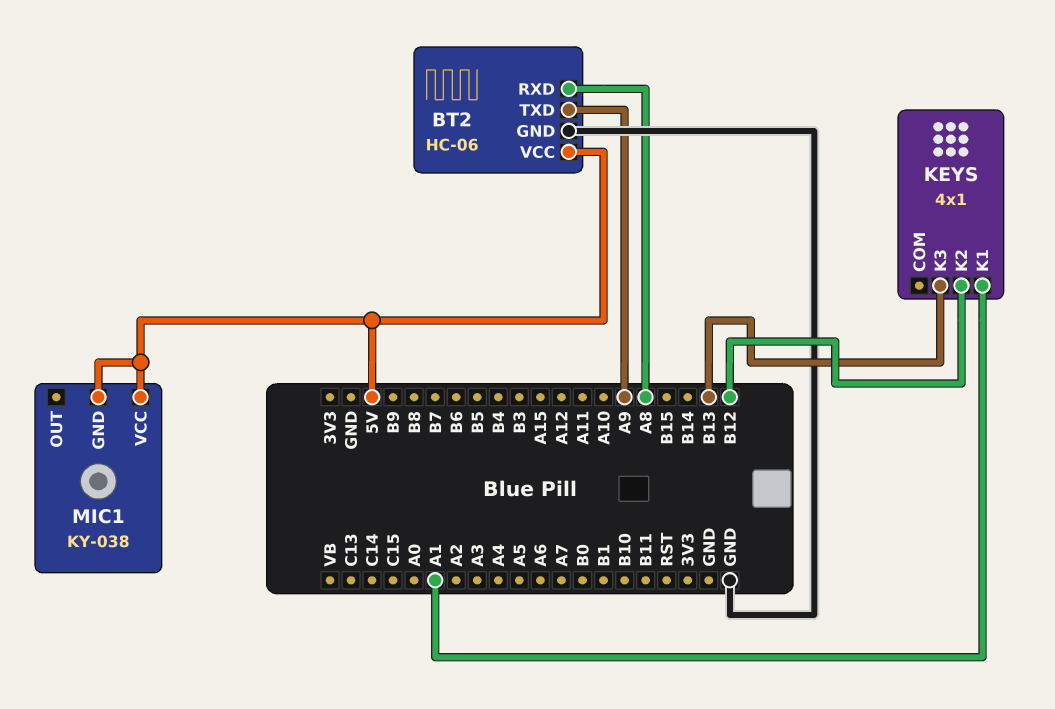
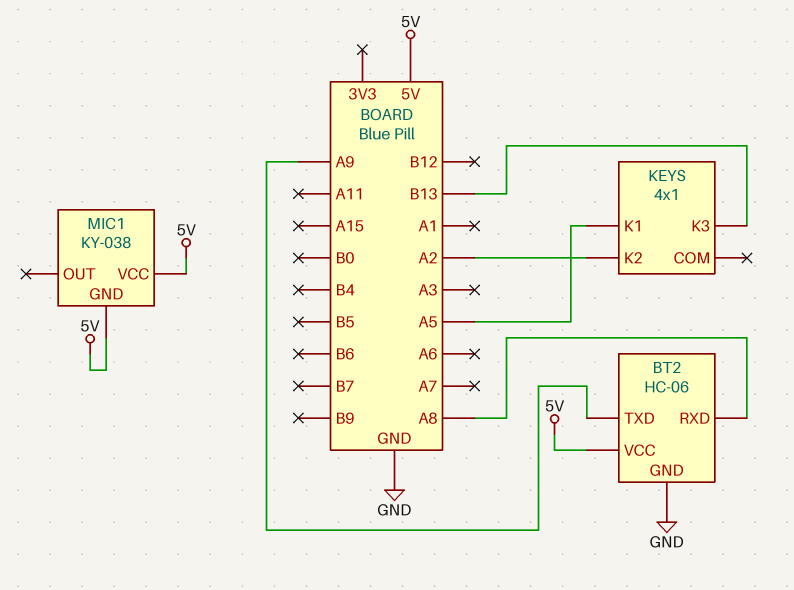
KEYS pin K1: A1 -> A5
KEYS pin K2: B12 -> A2

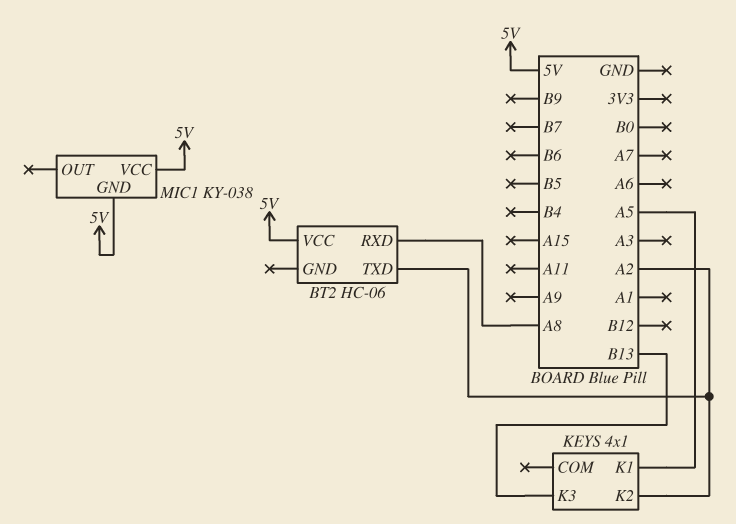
BT2 pin GND: GND -> none
BT2 pin TXD: A9 -> A2

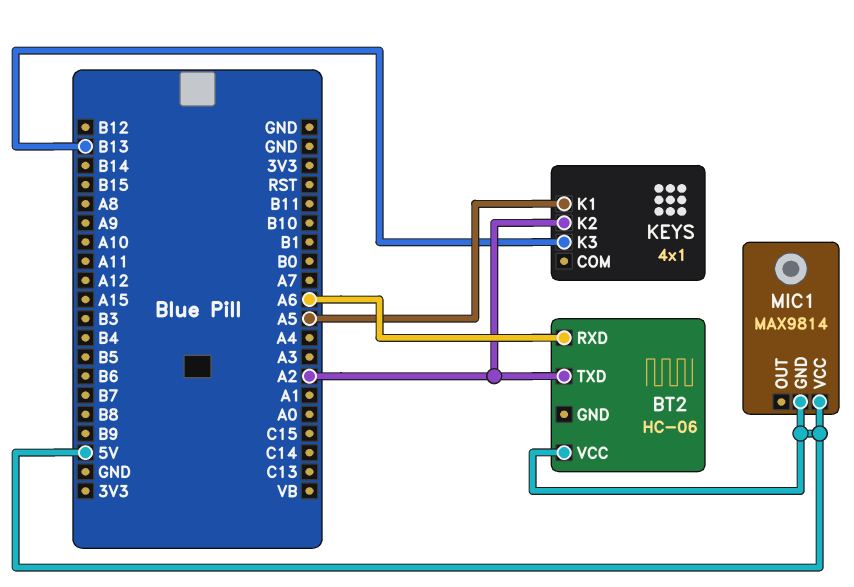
BT2 pin RXD: A8 -> A6
MIC1: KY-038 -> MAX9814

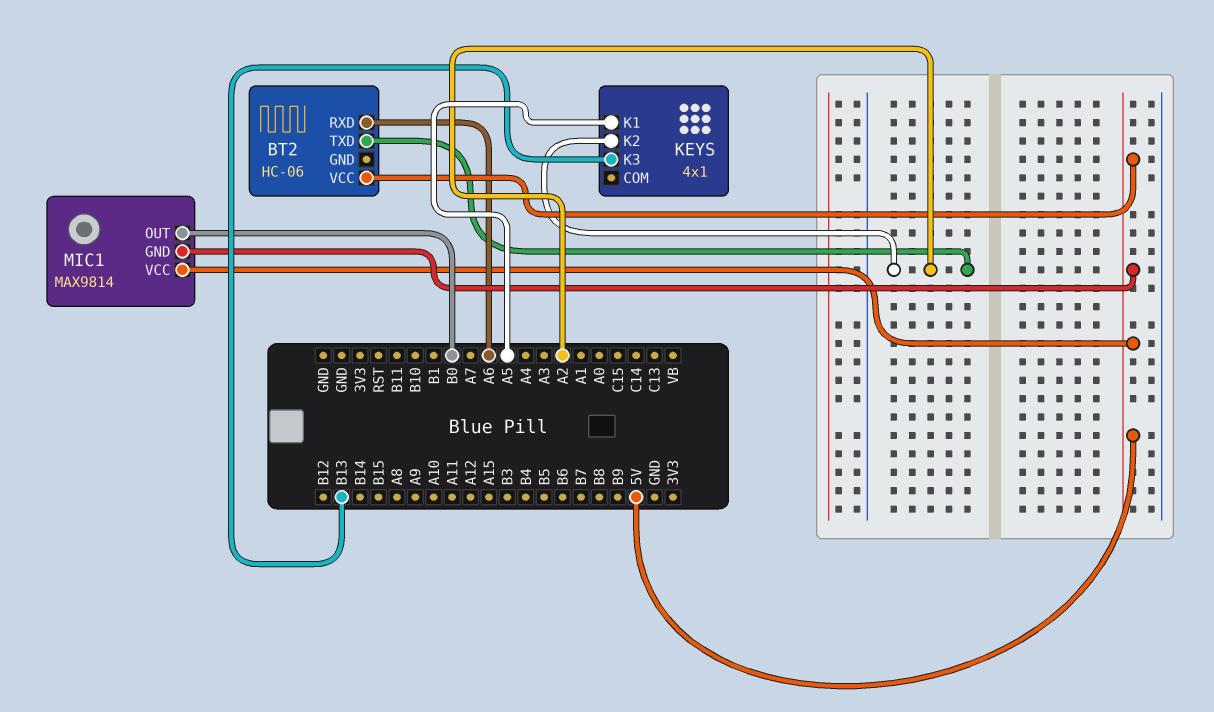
MIC1 pin OUT: none -> B0

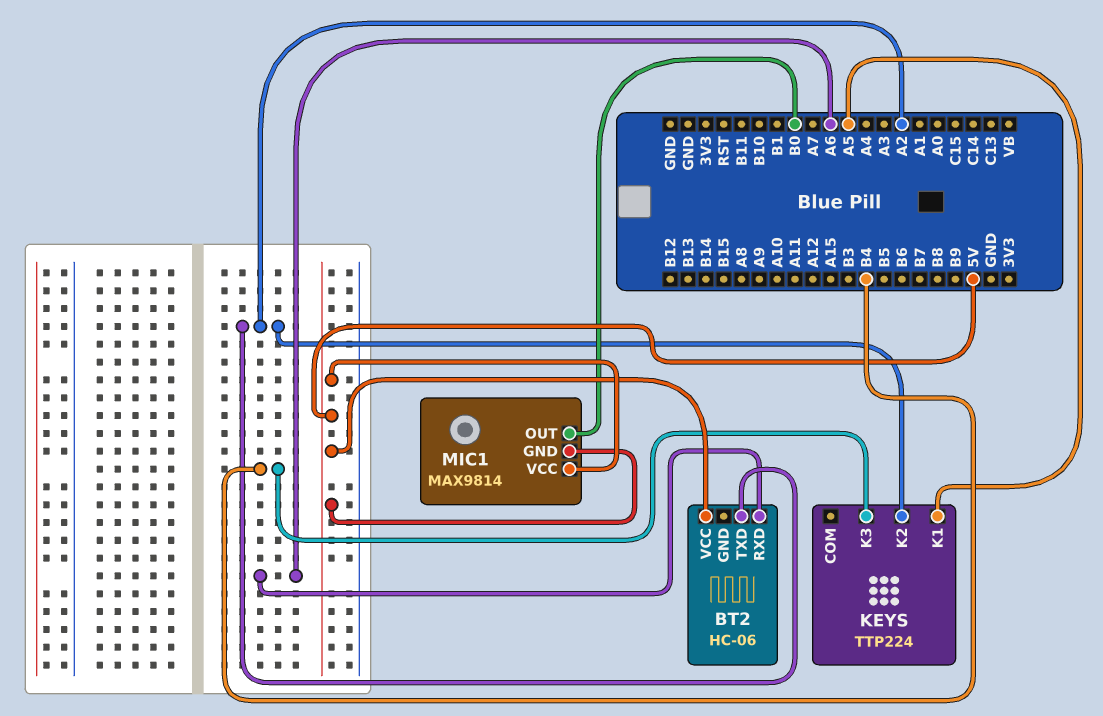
KEYS: 4x1 -> TTP224
KEYS pin K3: B13 -> B4

